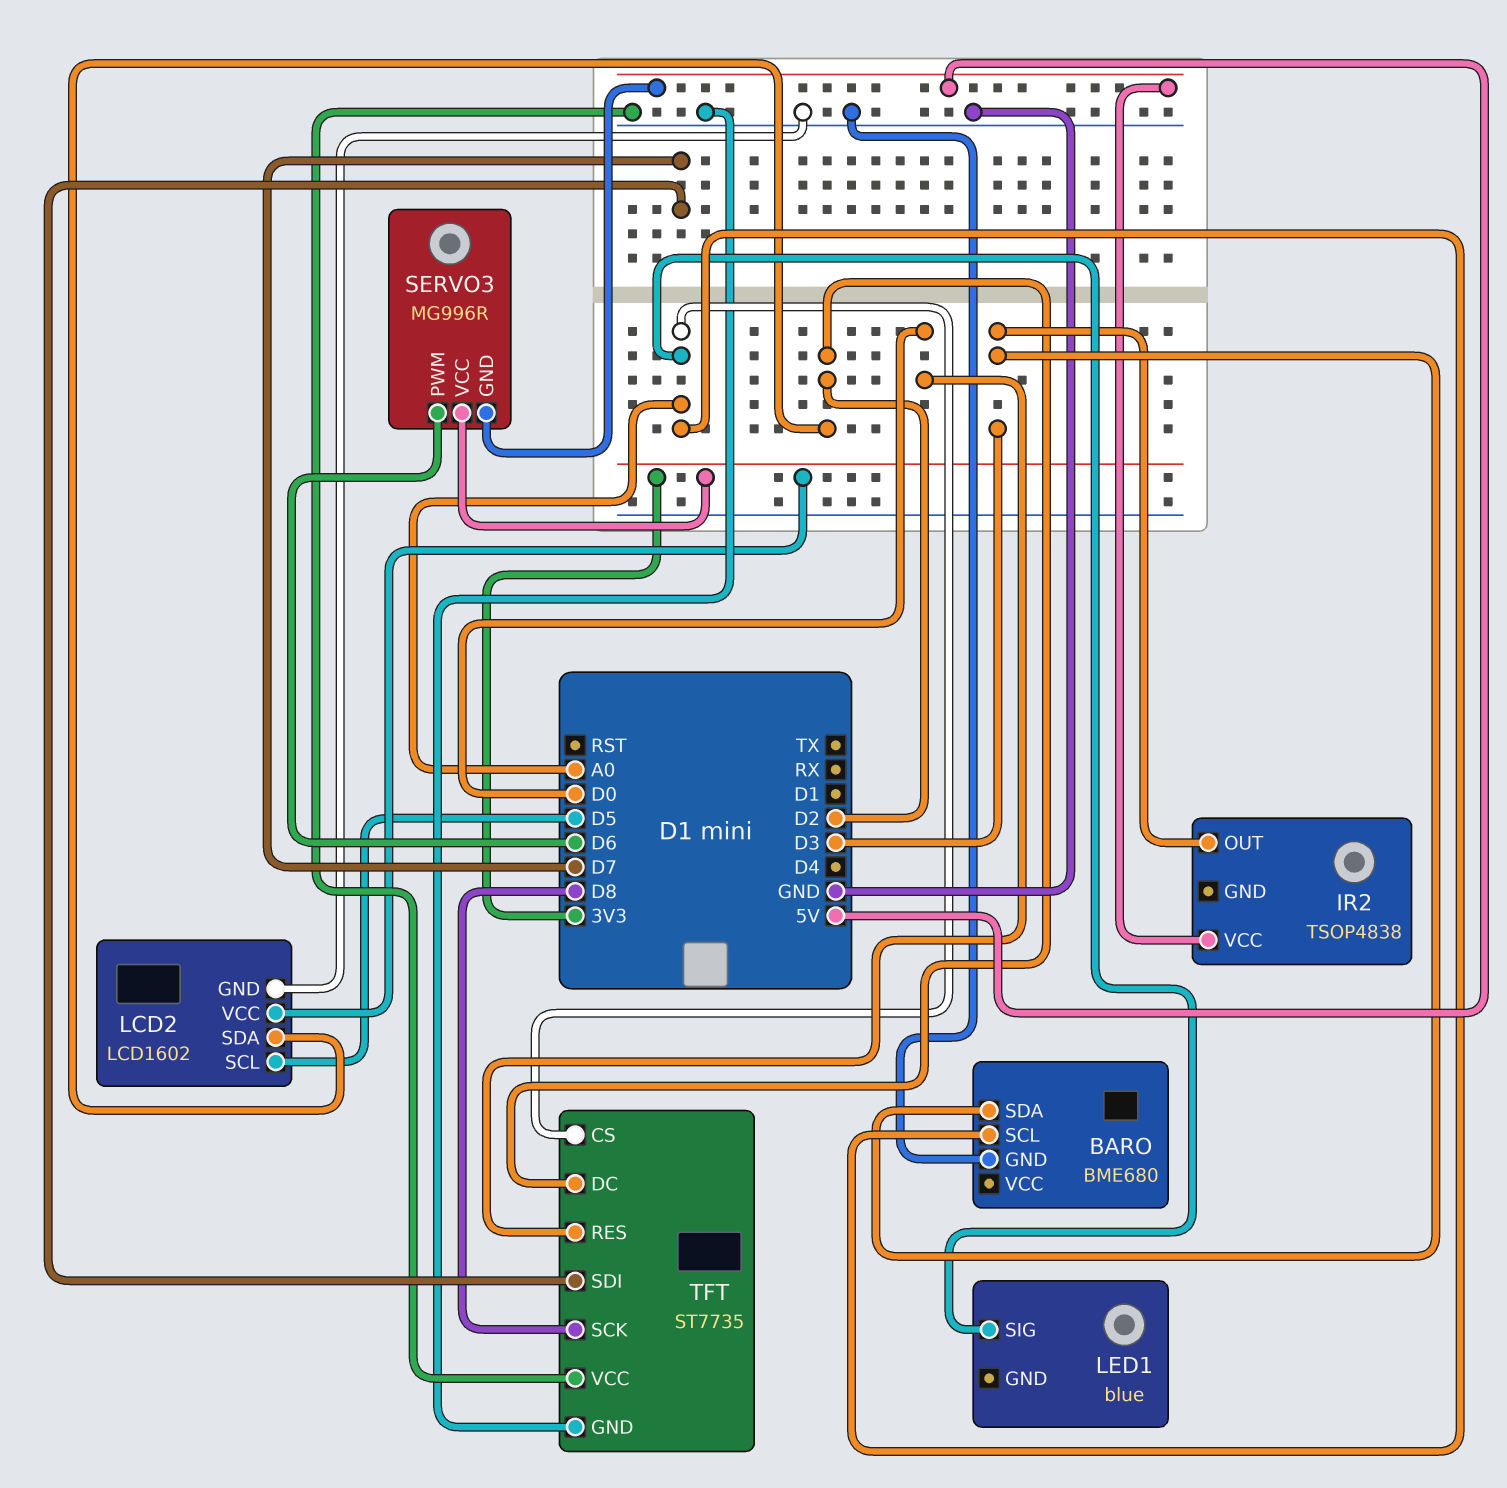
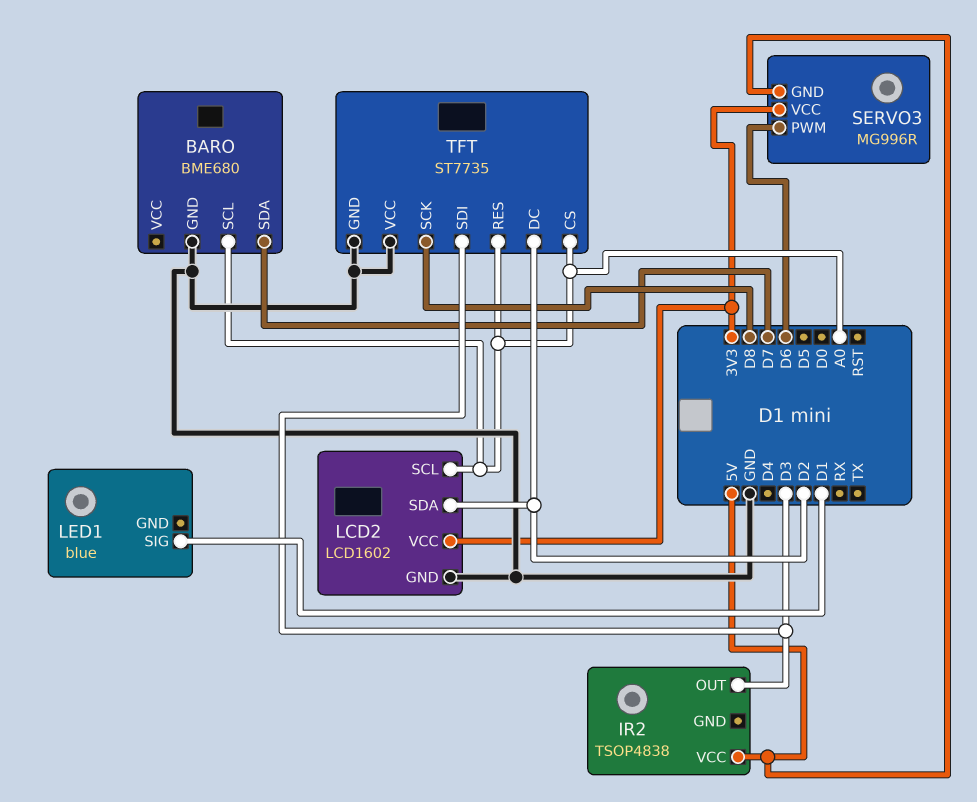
BARO pin SDA: D3 -> D7
LCD2 pin SCL: D5 -> A0
LED1 pin SIG: A0 -> D1
TFT pin RES: D0 -> A0
TFT pin SDI: D7 -> D3

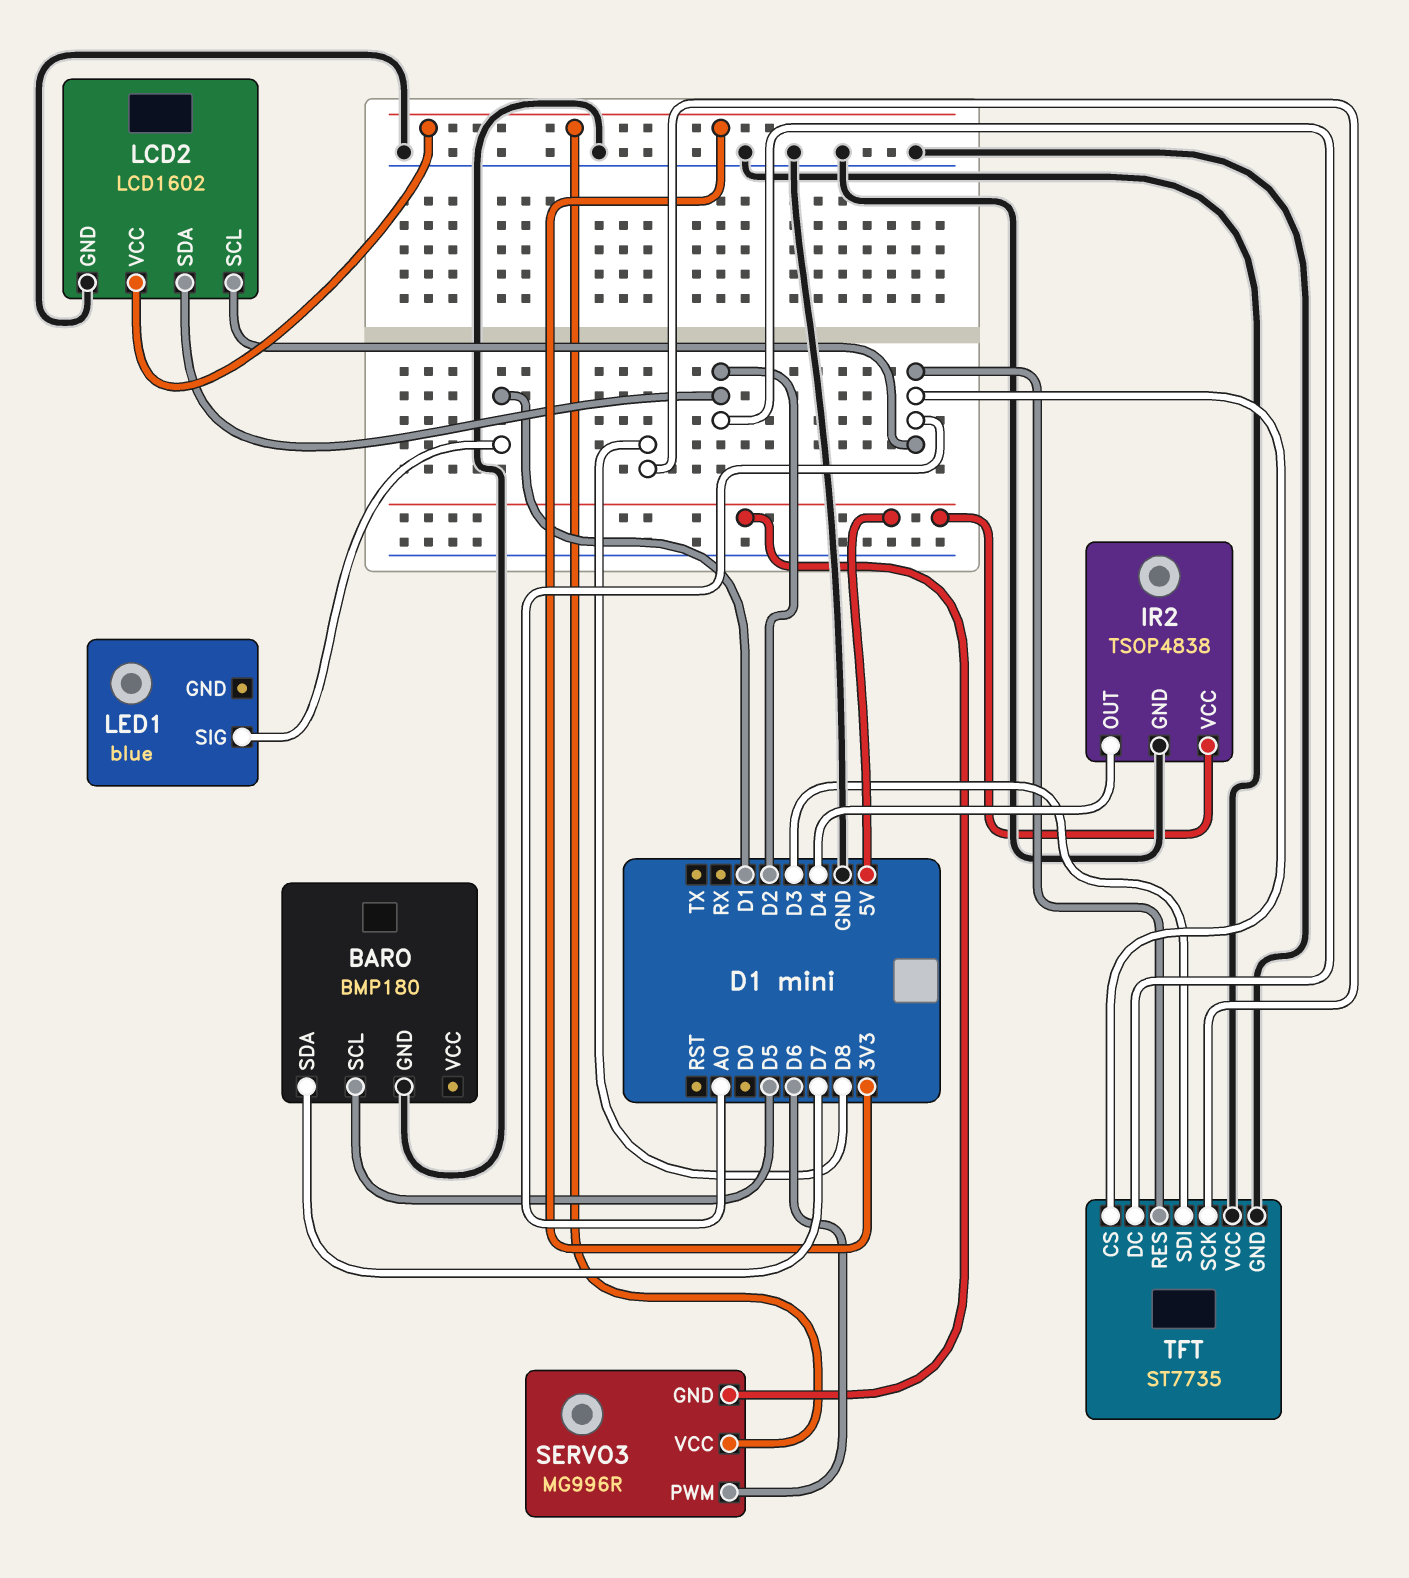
BARO: BME680 -> BMP180
BARO pin SCL: A0 -> D5
IR2 pin GND: none -> GND
IR2 pin OUT: D3 -> D4

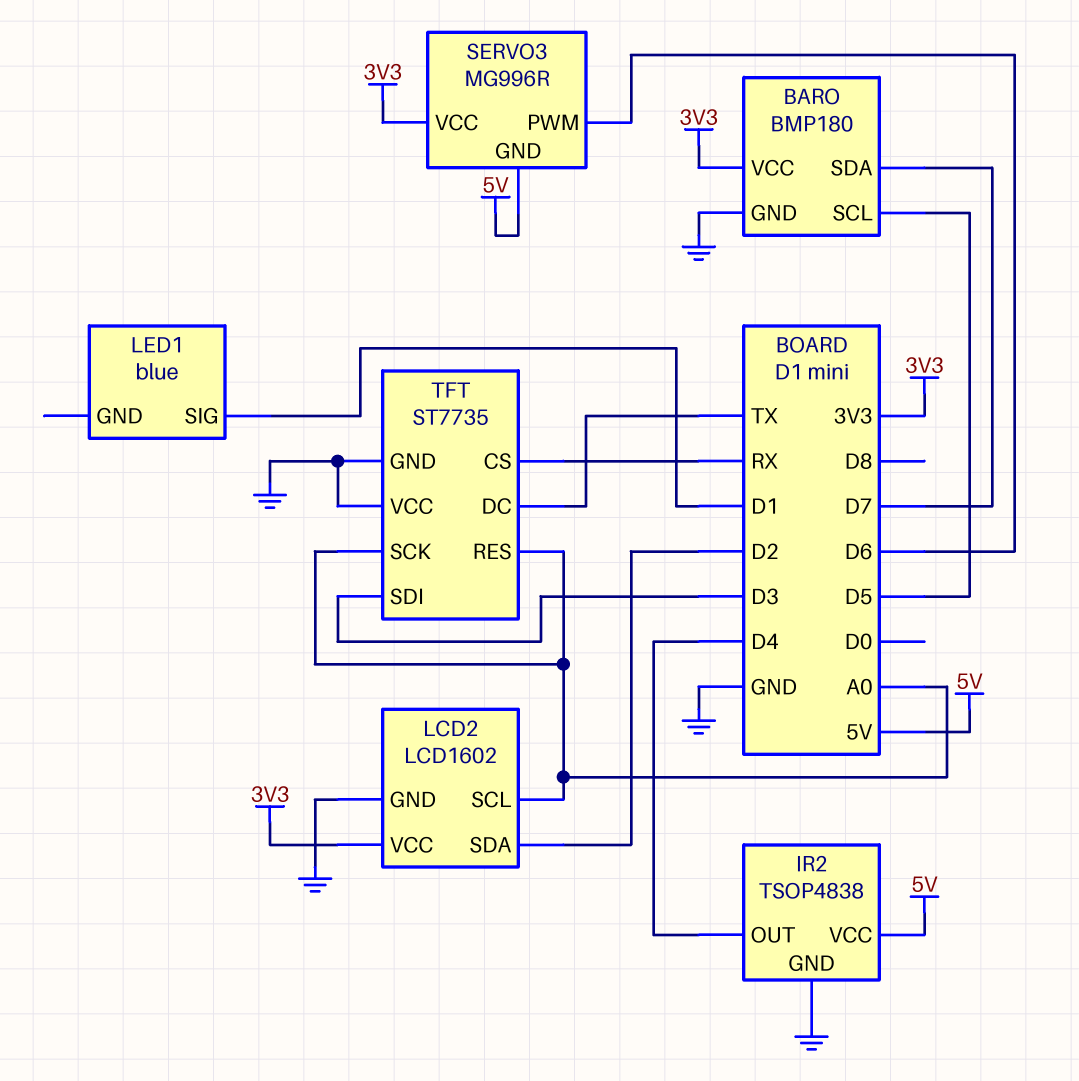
BARO pin VCC: none -> 3V3
TFT pin CS: A0 -> RX
TFT pin DC: D2 -> TX
TFT pin SCK: D8 -> A0

